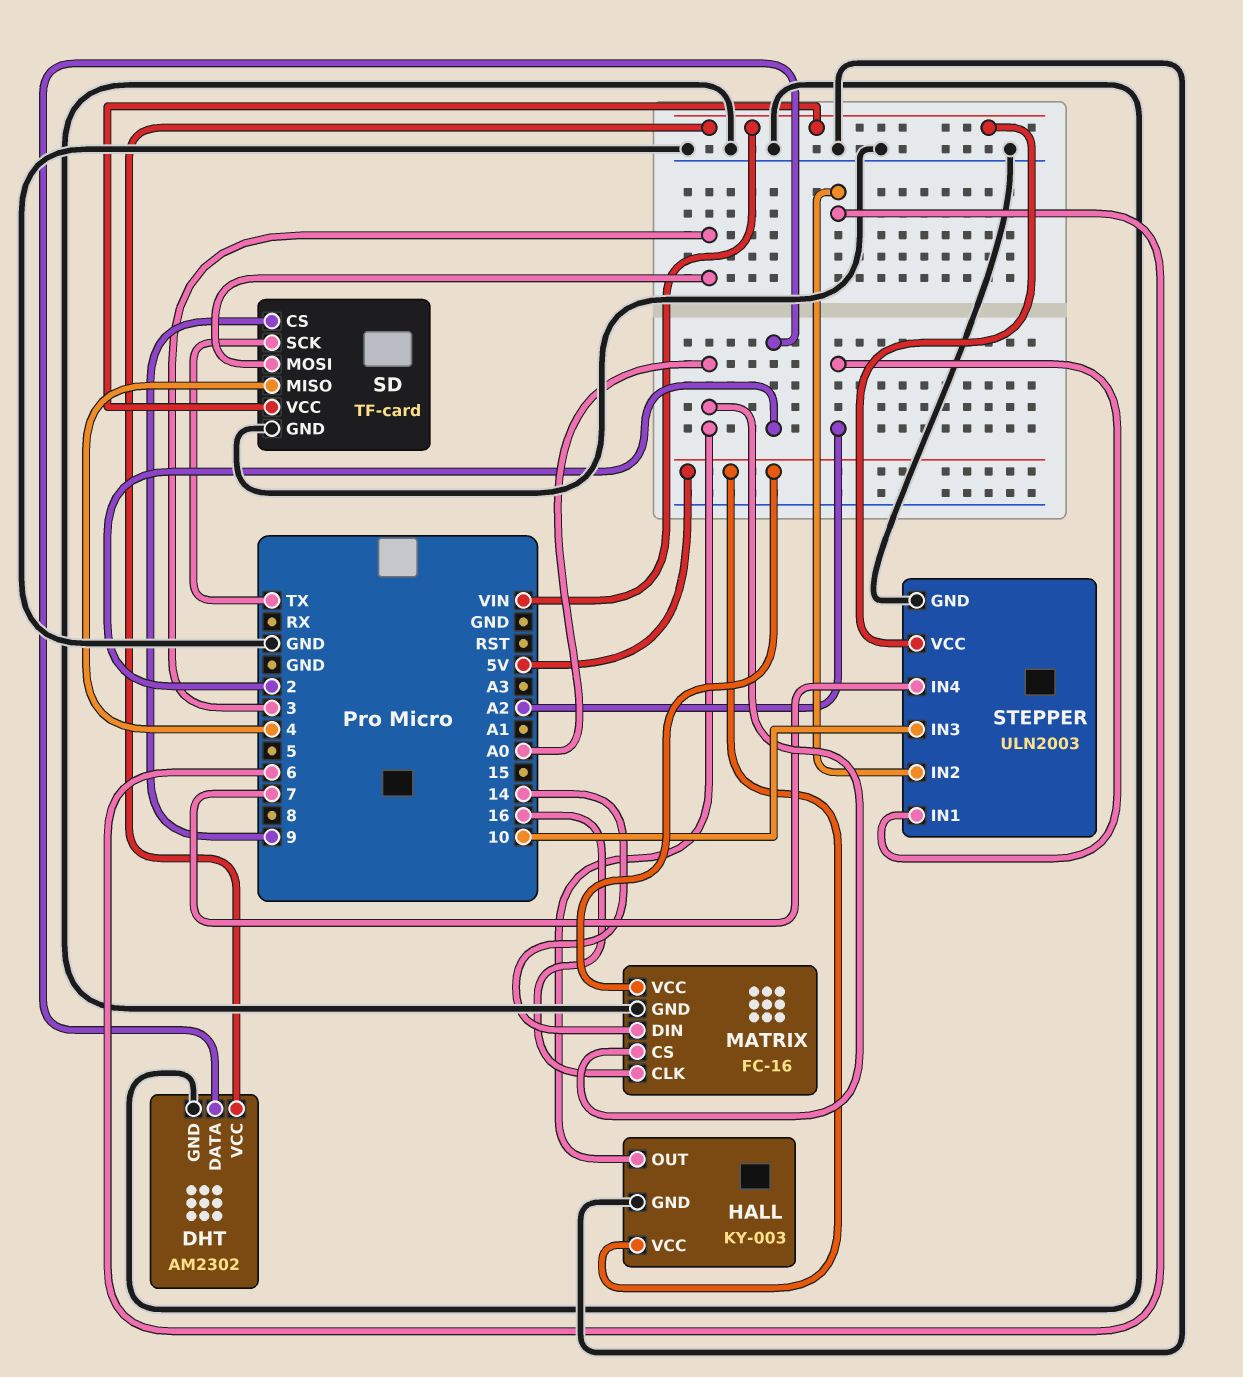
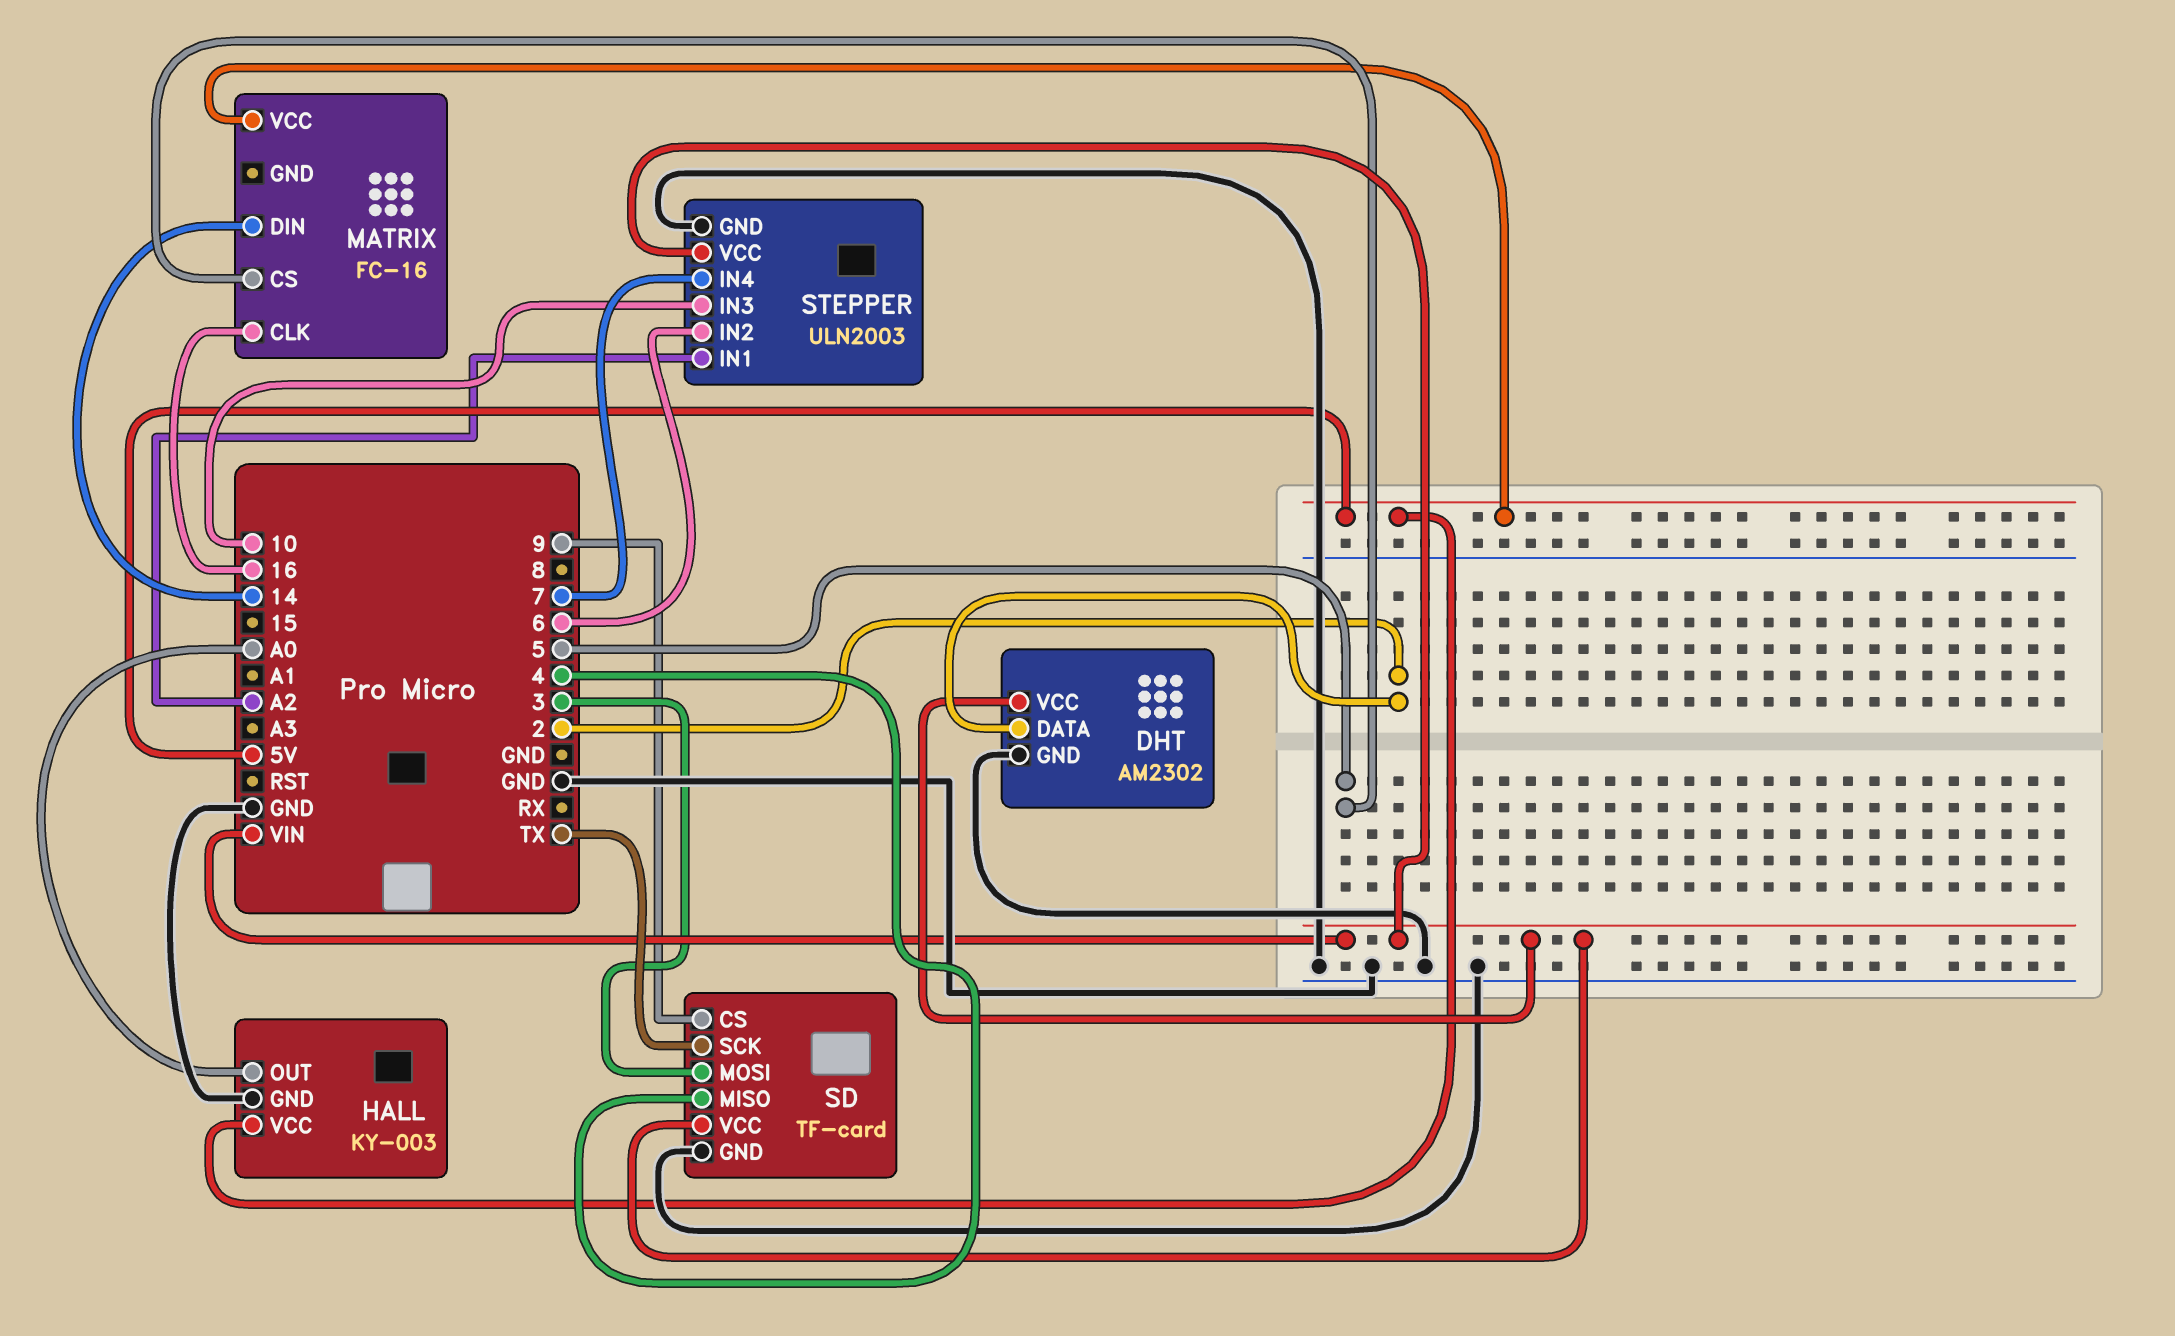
MATRIX pin CS: A0 -> 5
MATRIX pin GND: GND -> none

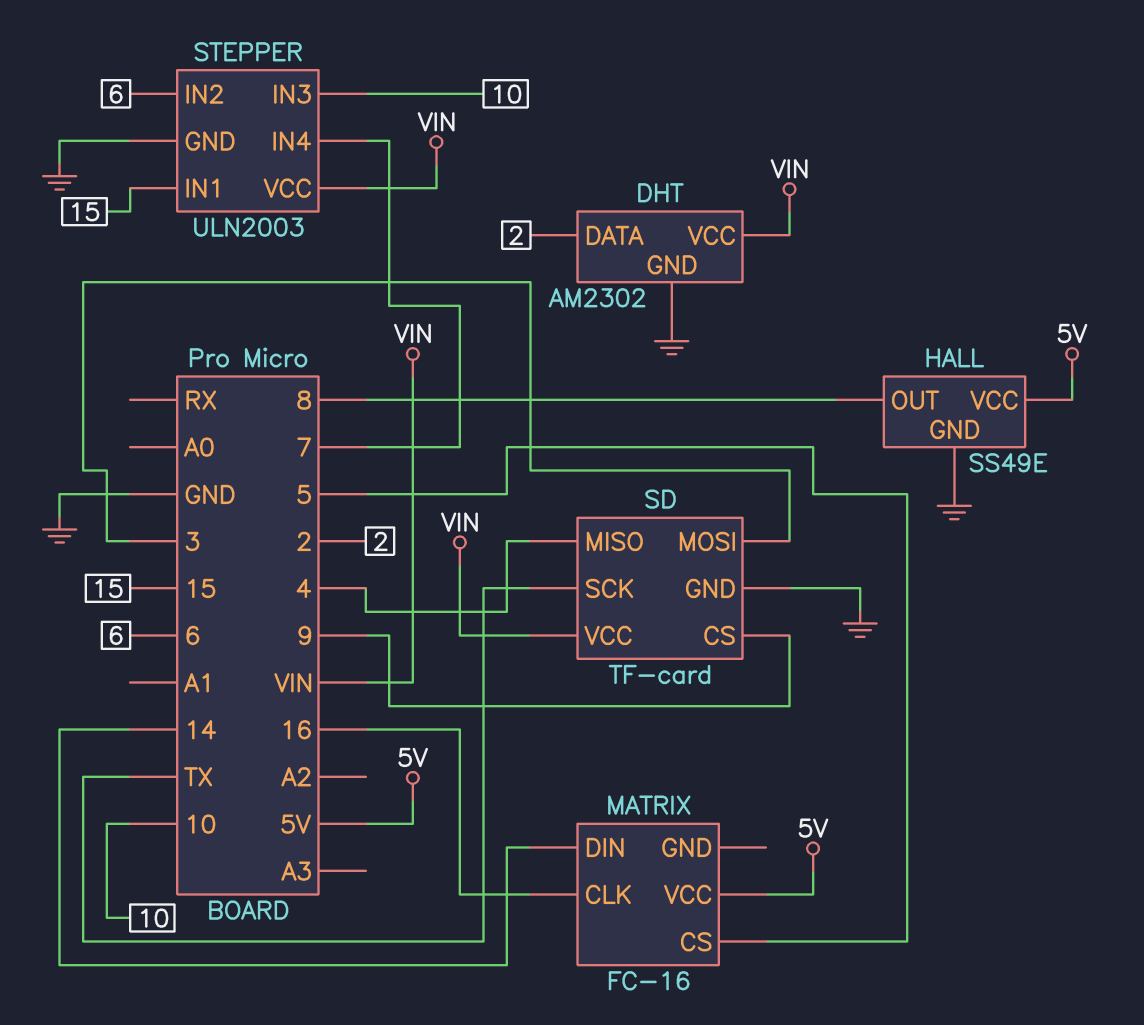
HALL: KY-003 -> SS49E
HALL pin OUT: A0 -> 8
STEPPER pin IN1: A2 -> 15

